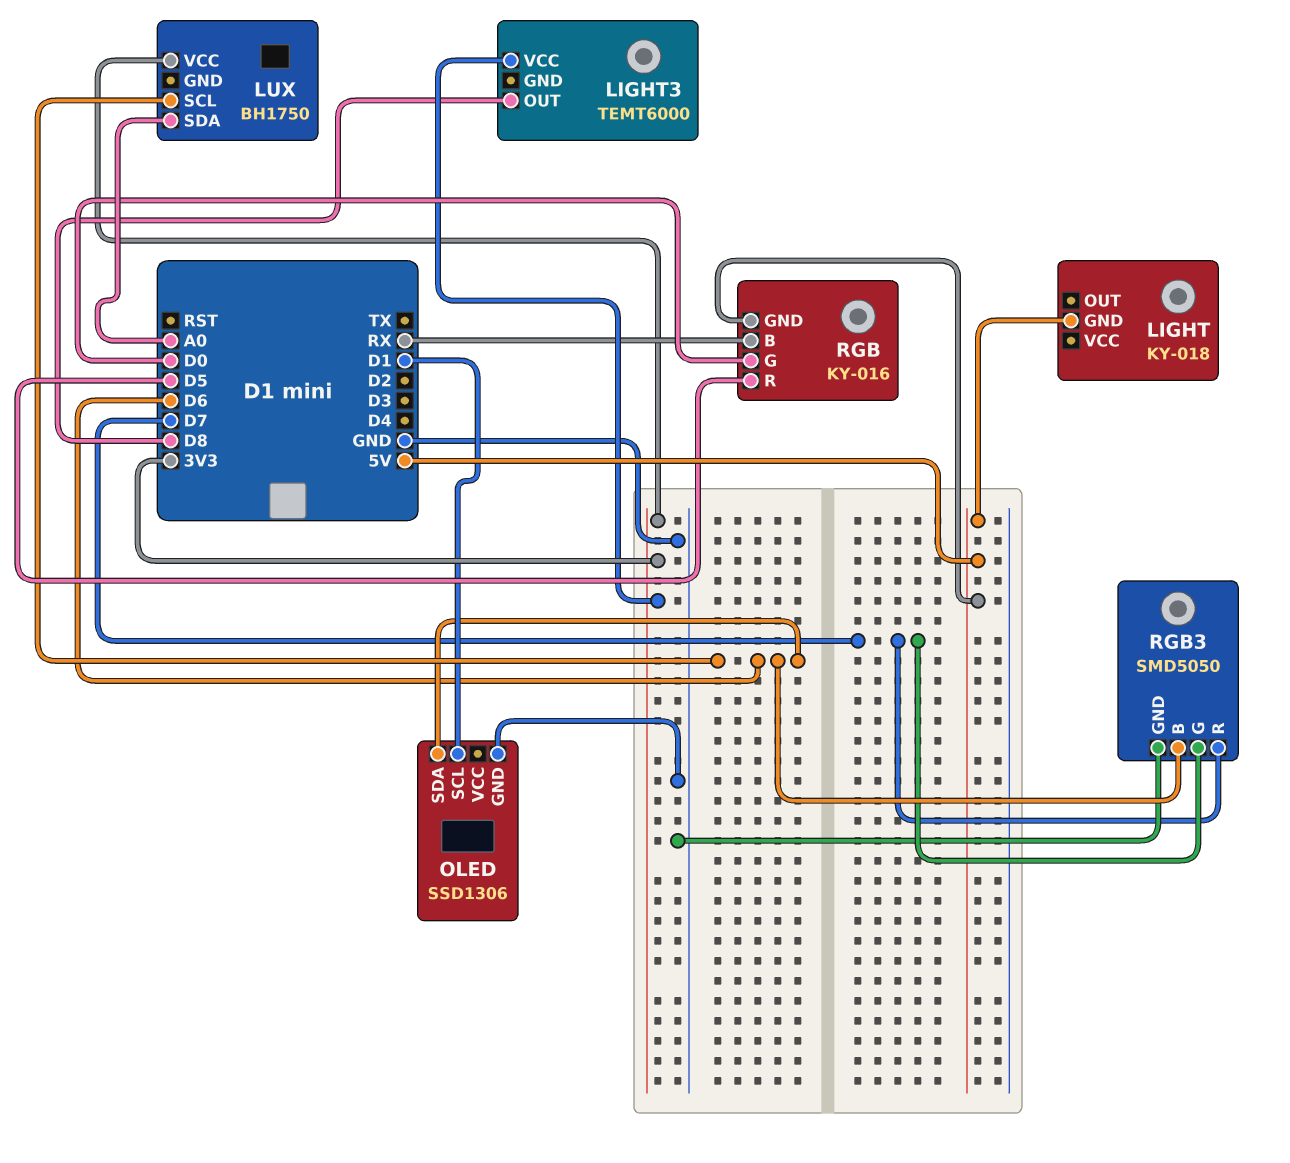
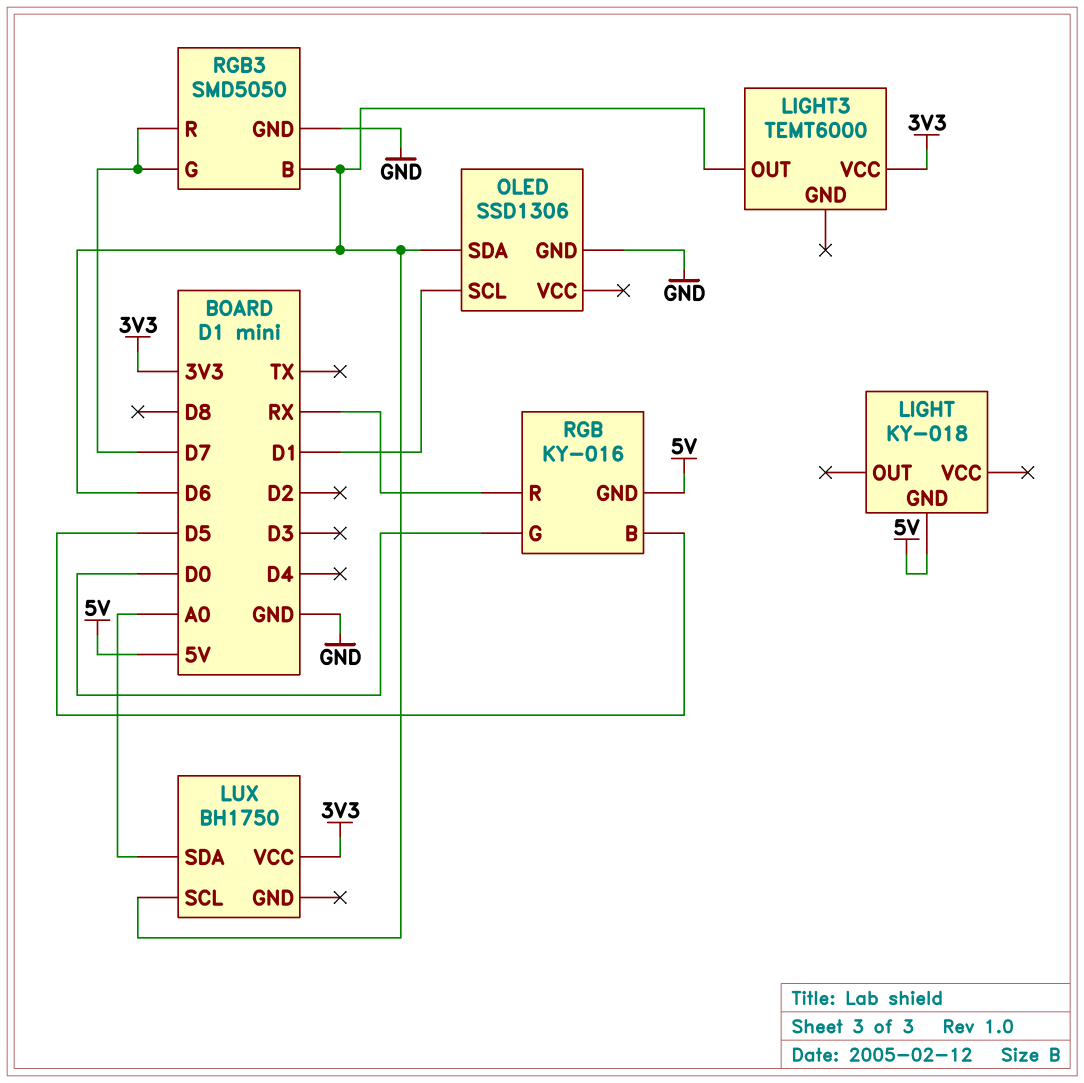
LIGHT3 pin OUT: D8 -> D6
RGB pin B: RX -> D5
RGB pin R: D5 -> RX

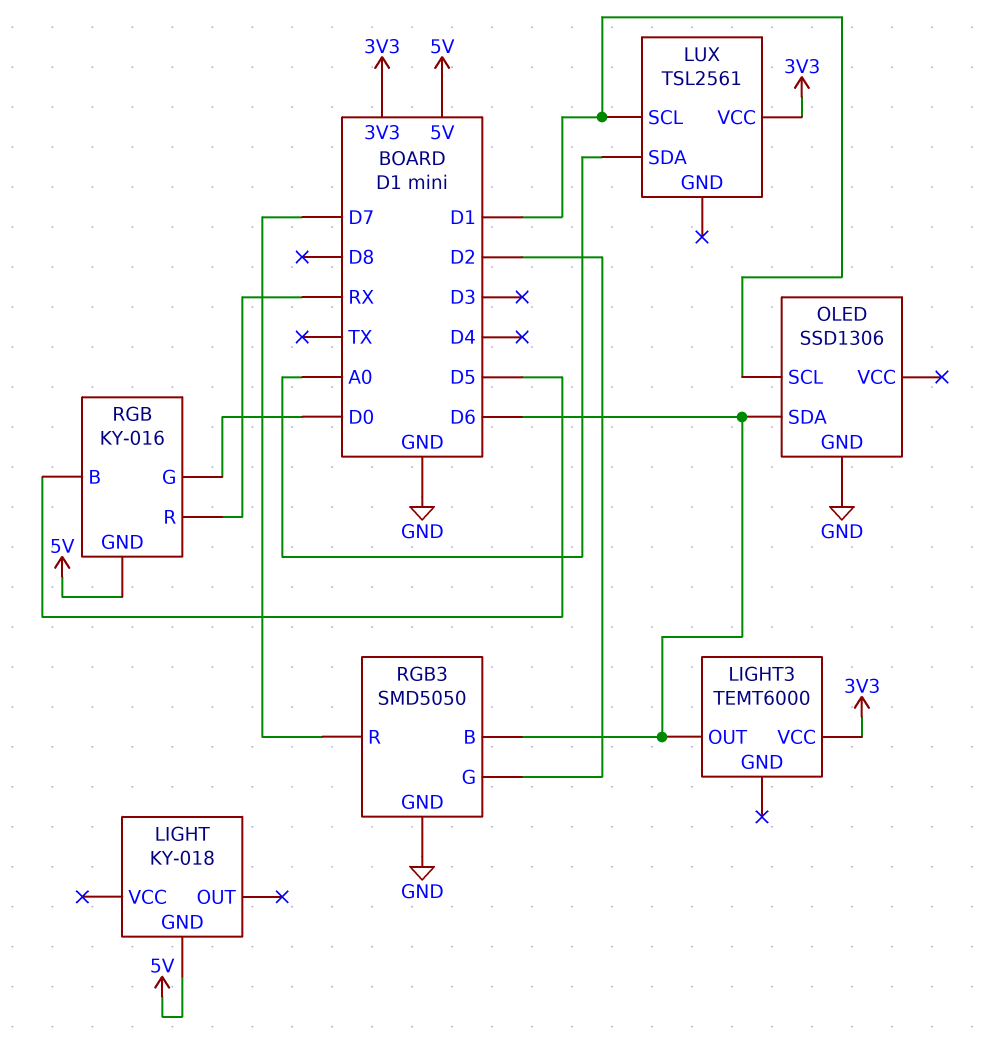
LUX: BH1750 -> TSL2561
LUX pin SCL: D6 -> D1
RGB3 pin G: D7 -> D2

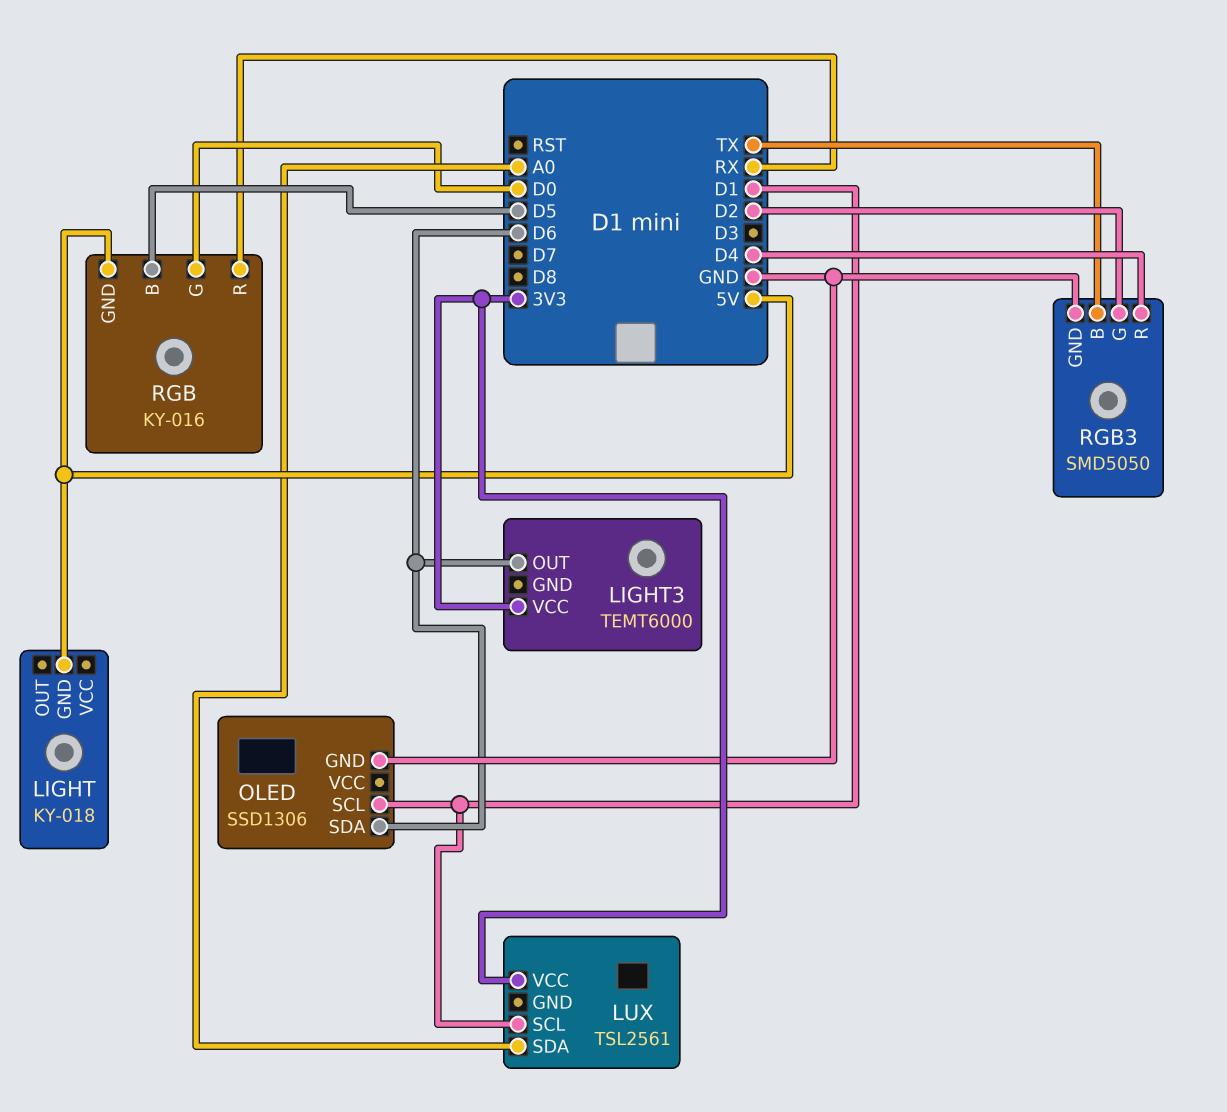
RGB3 pin B: D6 -> TX
RGB3 pin R: D7 -> D4

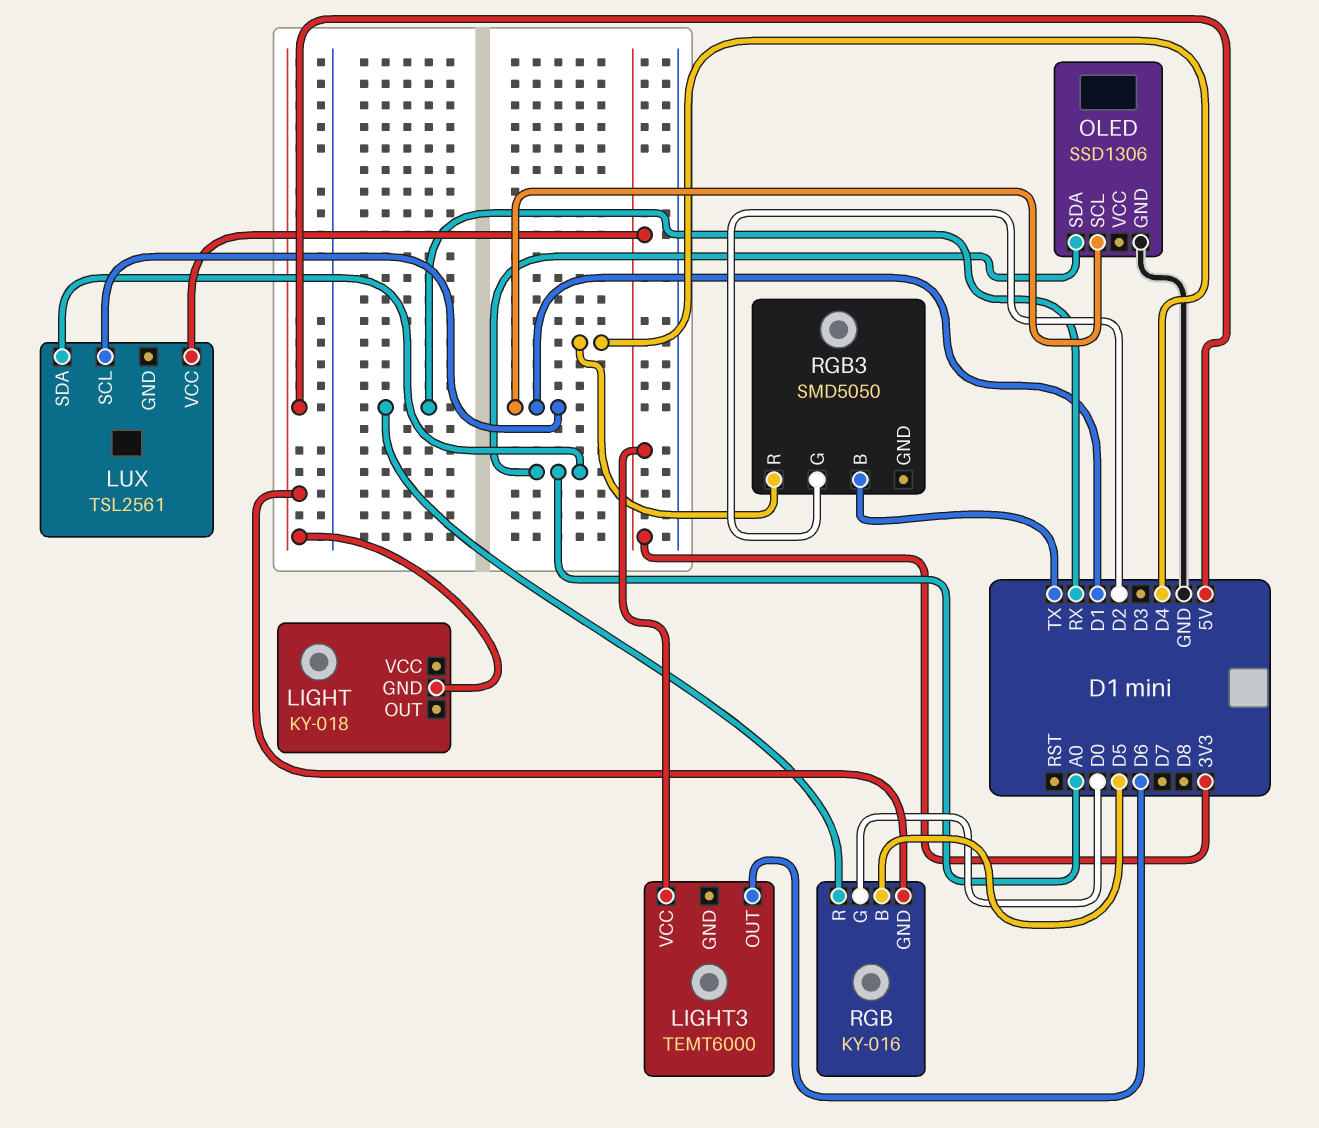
OLED pin SDA: D6 -> A0
RGB3 pin GND: GND -> none

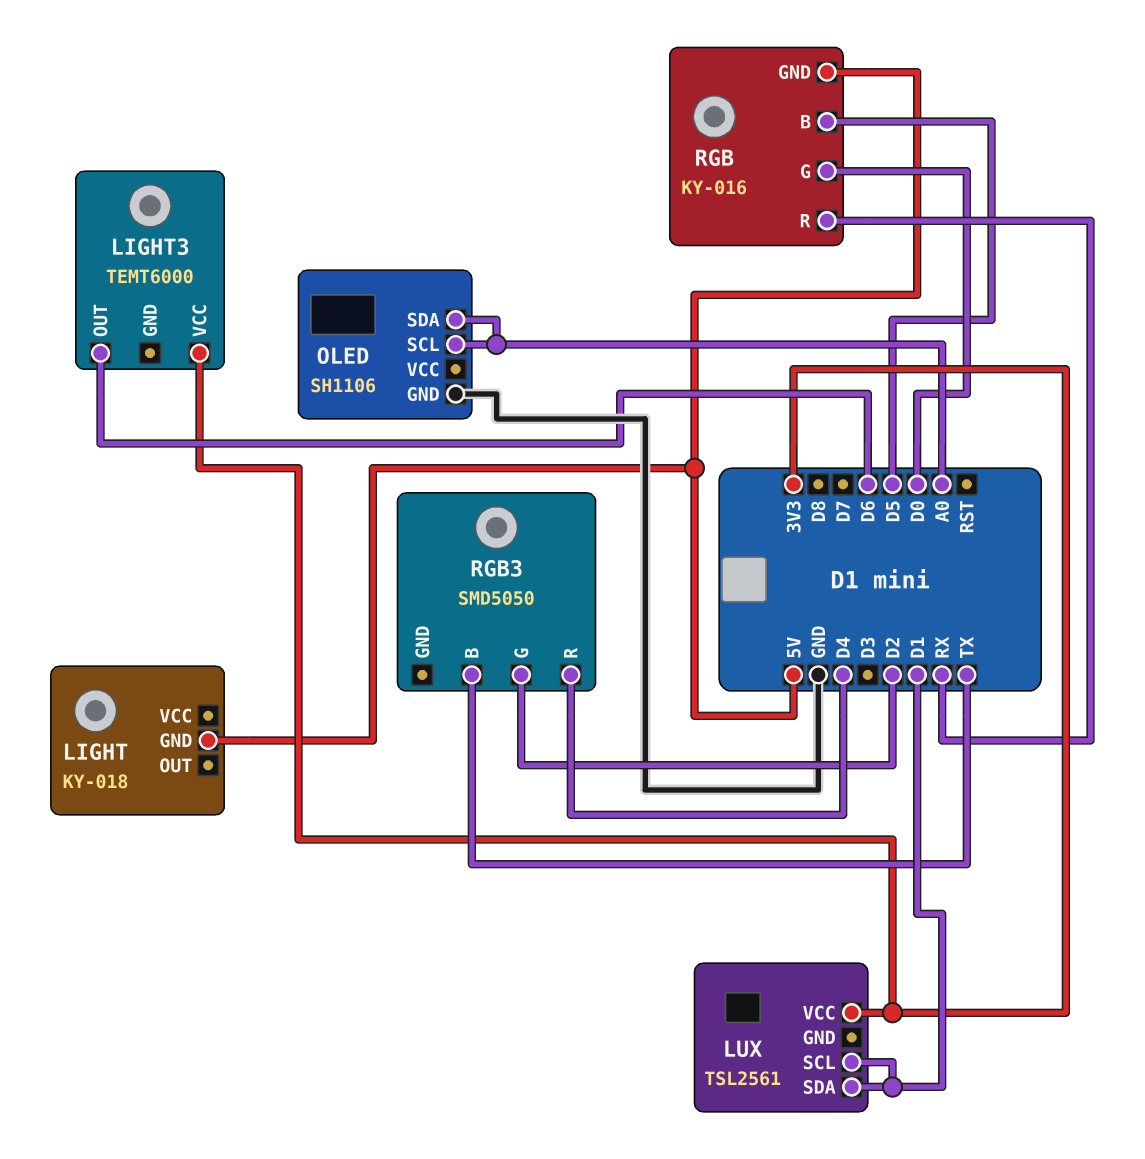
LUX pin SDA: A0 -> D1
OLED: SSD1306 -> SH1106
OLED pin SCL: D1 -> A0

